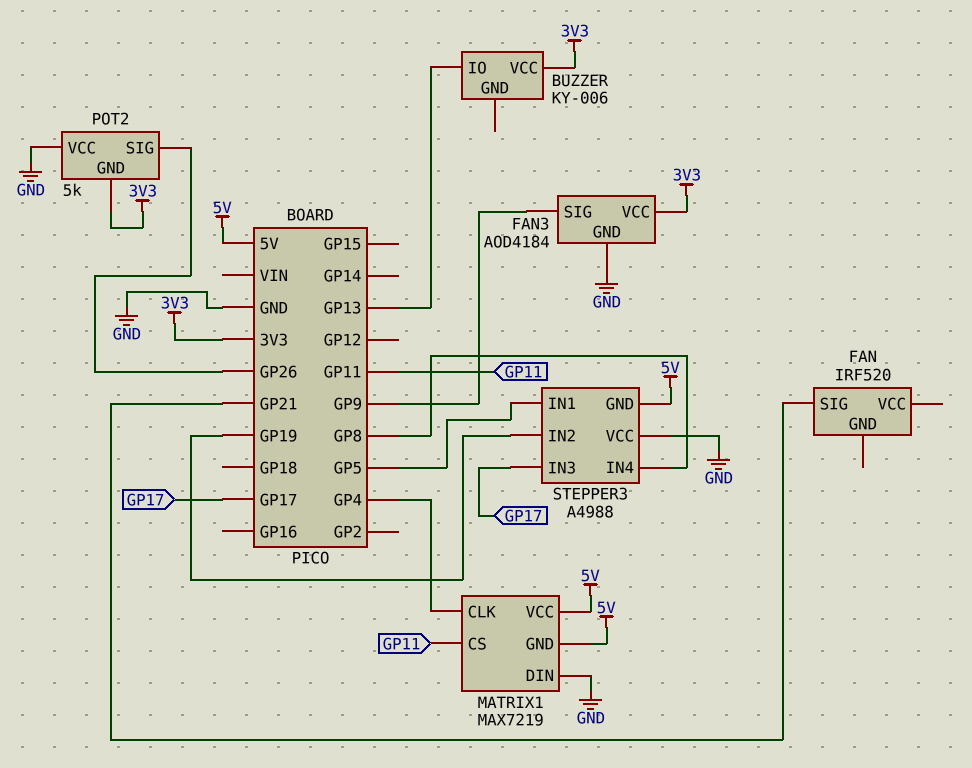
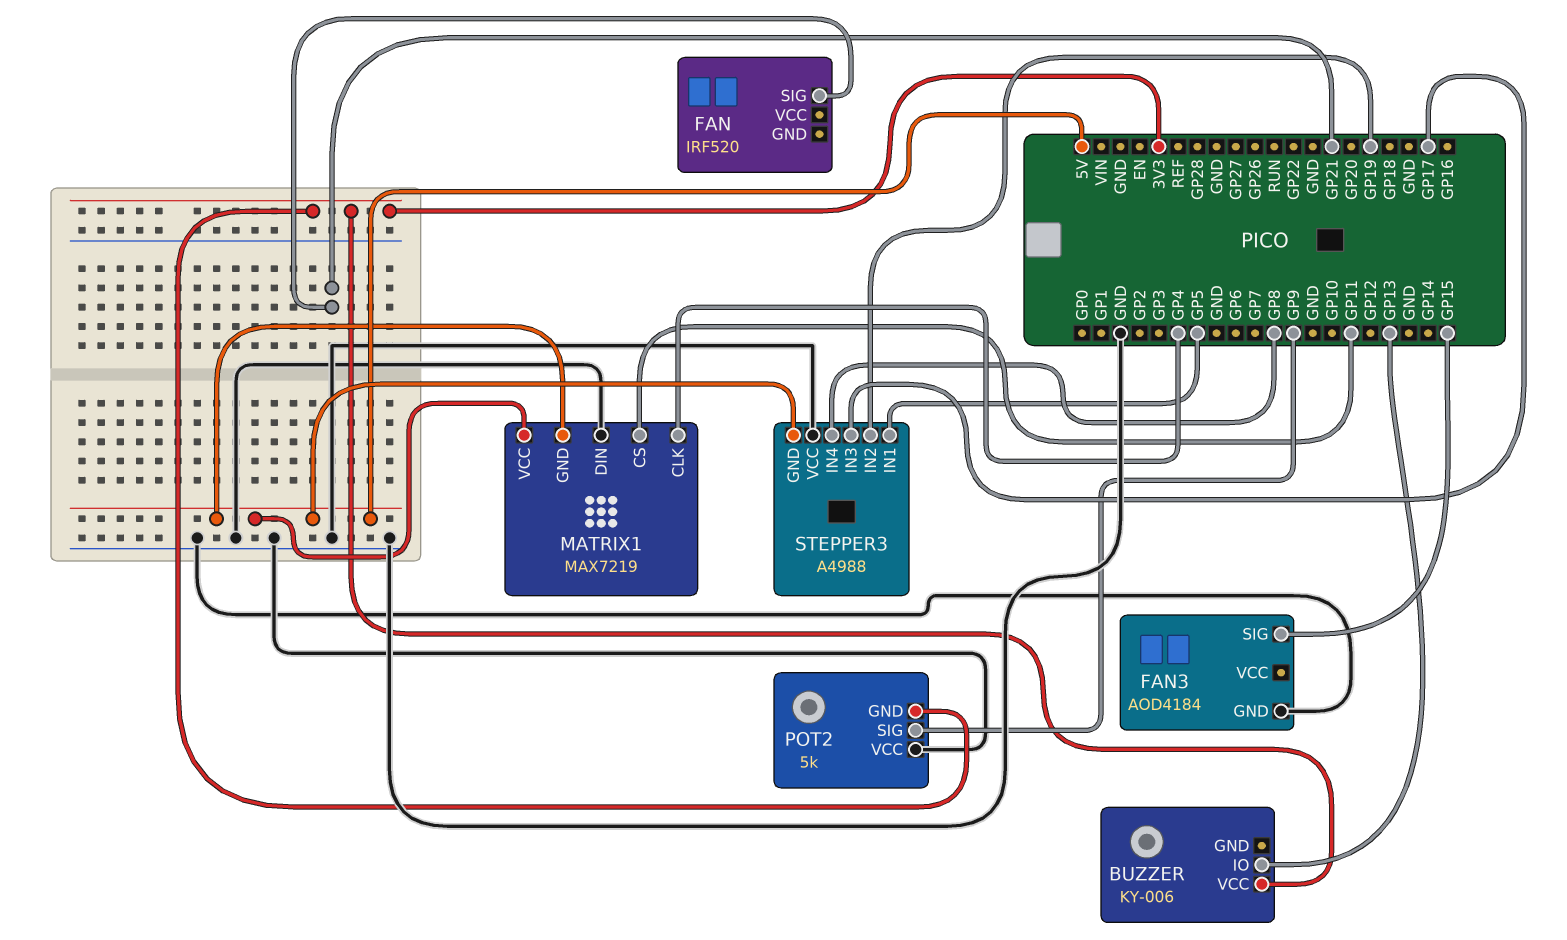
FAN3 pin SIG: GP9 -> GP15
FAN3 pin VCC: 3V3 -> none
POT2 pin SIG: GP26 -> GP9

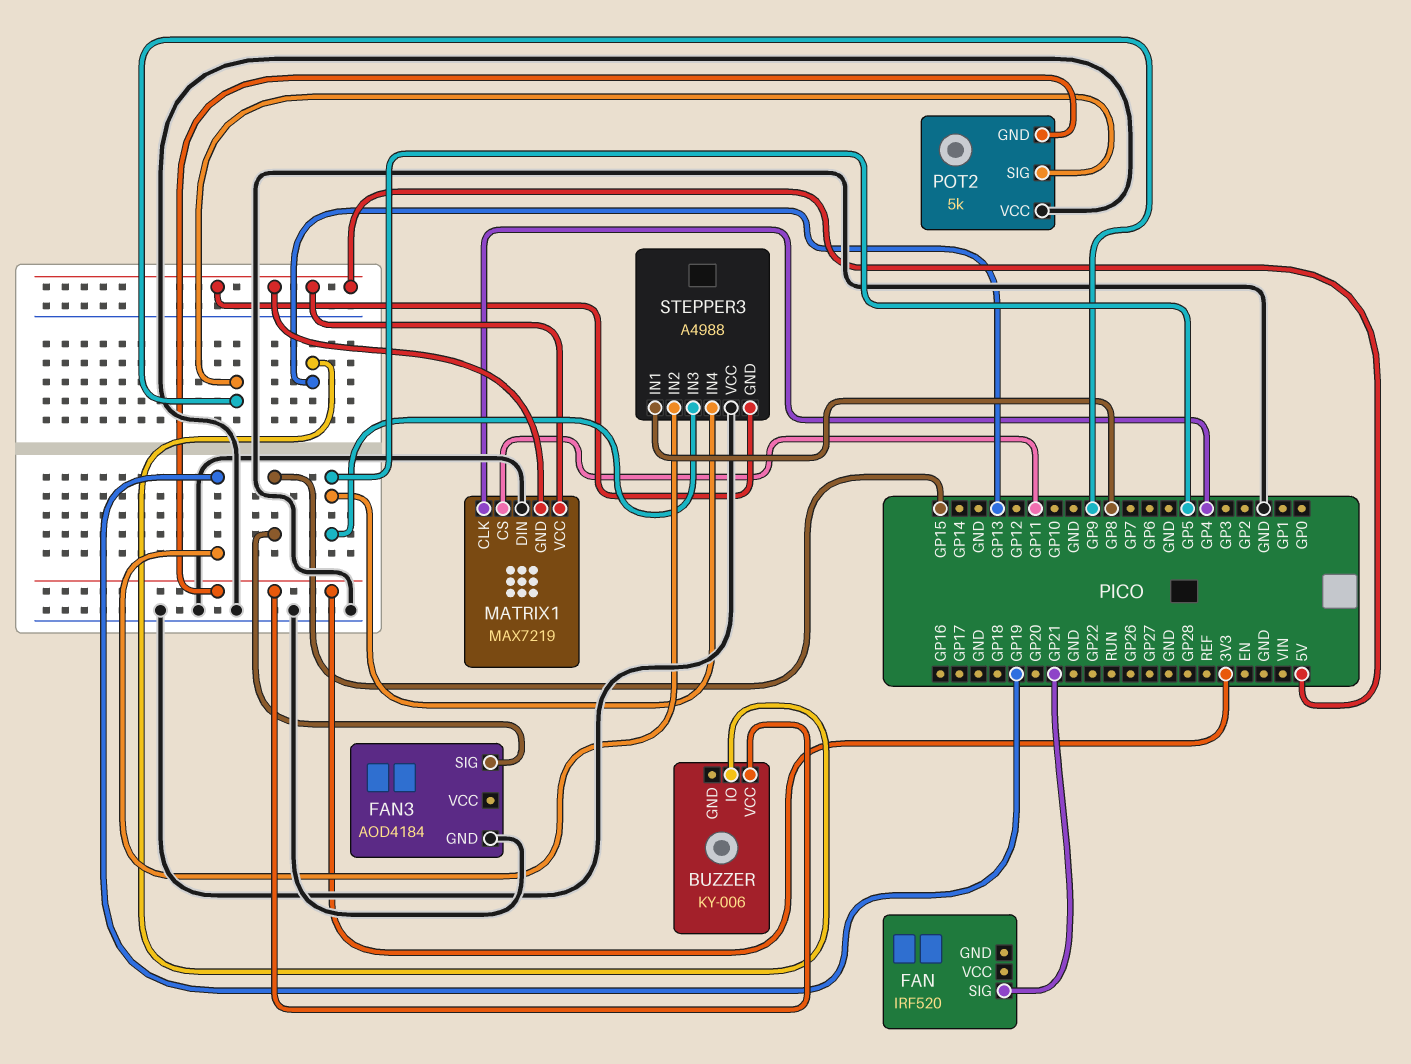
STEPPER3 pin IN1: GP5 -> GP8
STEPPER3 pin IN3: GP17 -> GP5
STEPPER3 pin IN4: GP8 -> GP5

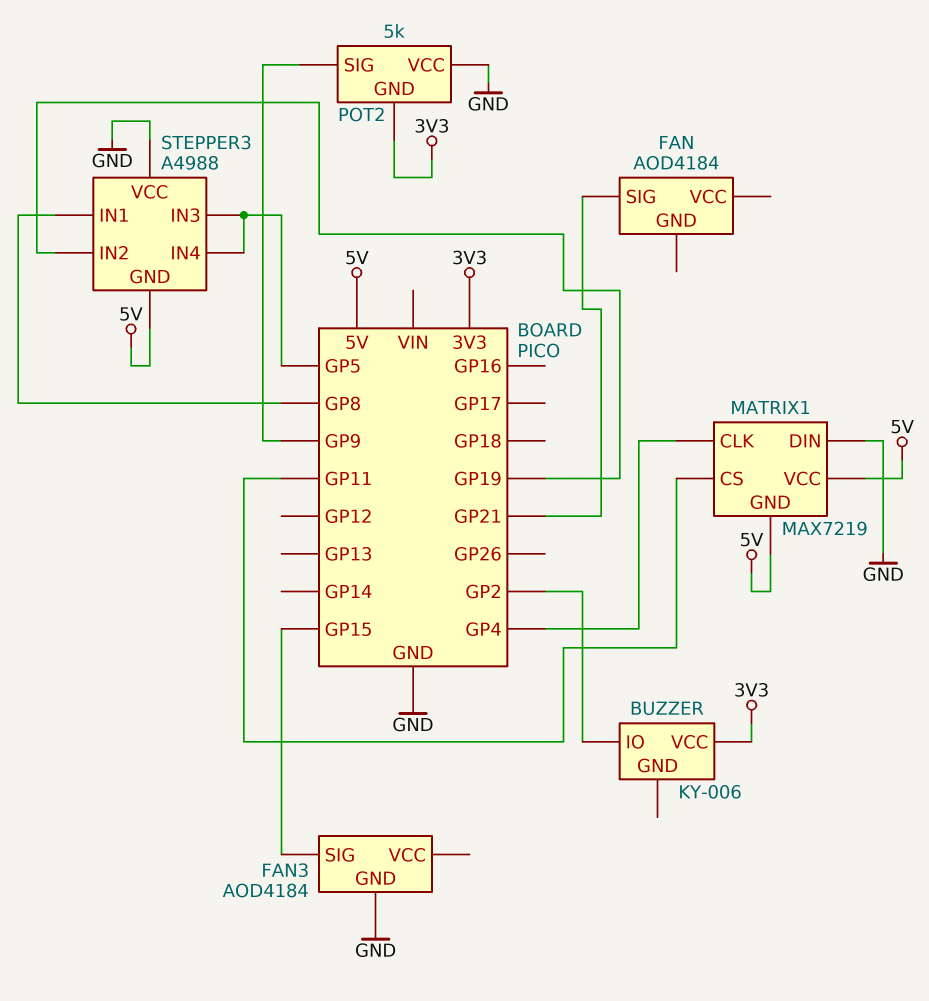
BUZZER pin IO: GP13 -> GP2
FAN: IRF520 -> AOD4184

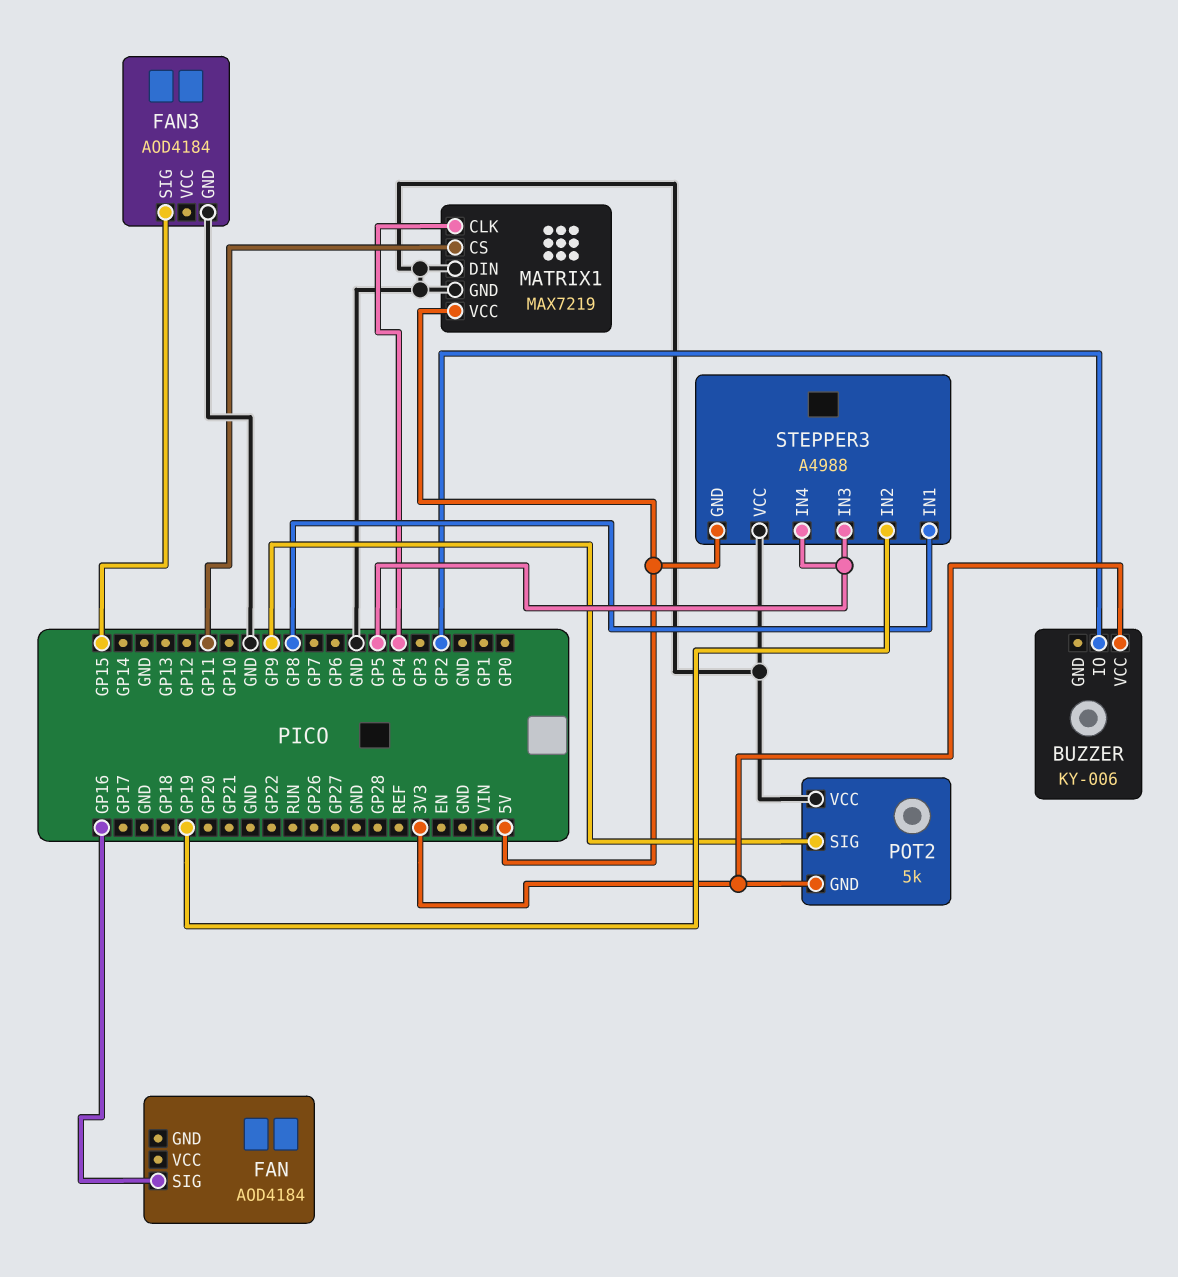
FAN pin SIG: GP21 -> GP16
MATRIX1 pin GND: 5V -> GND

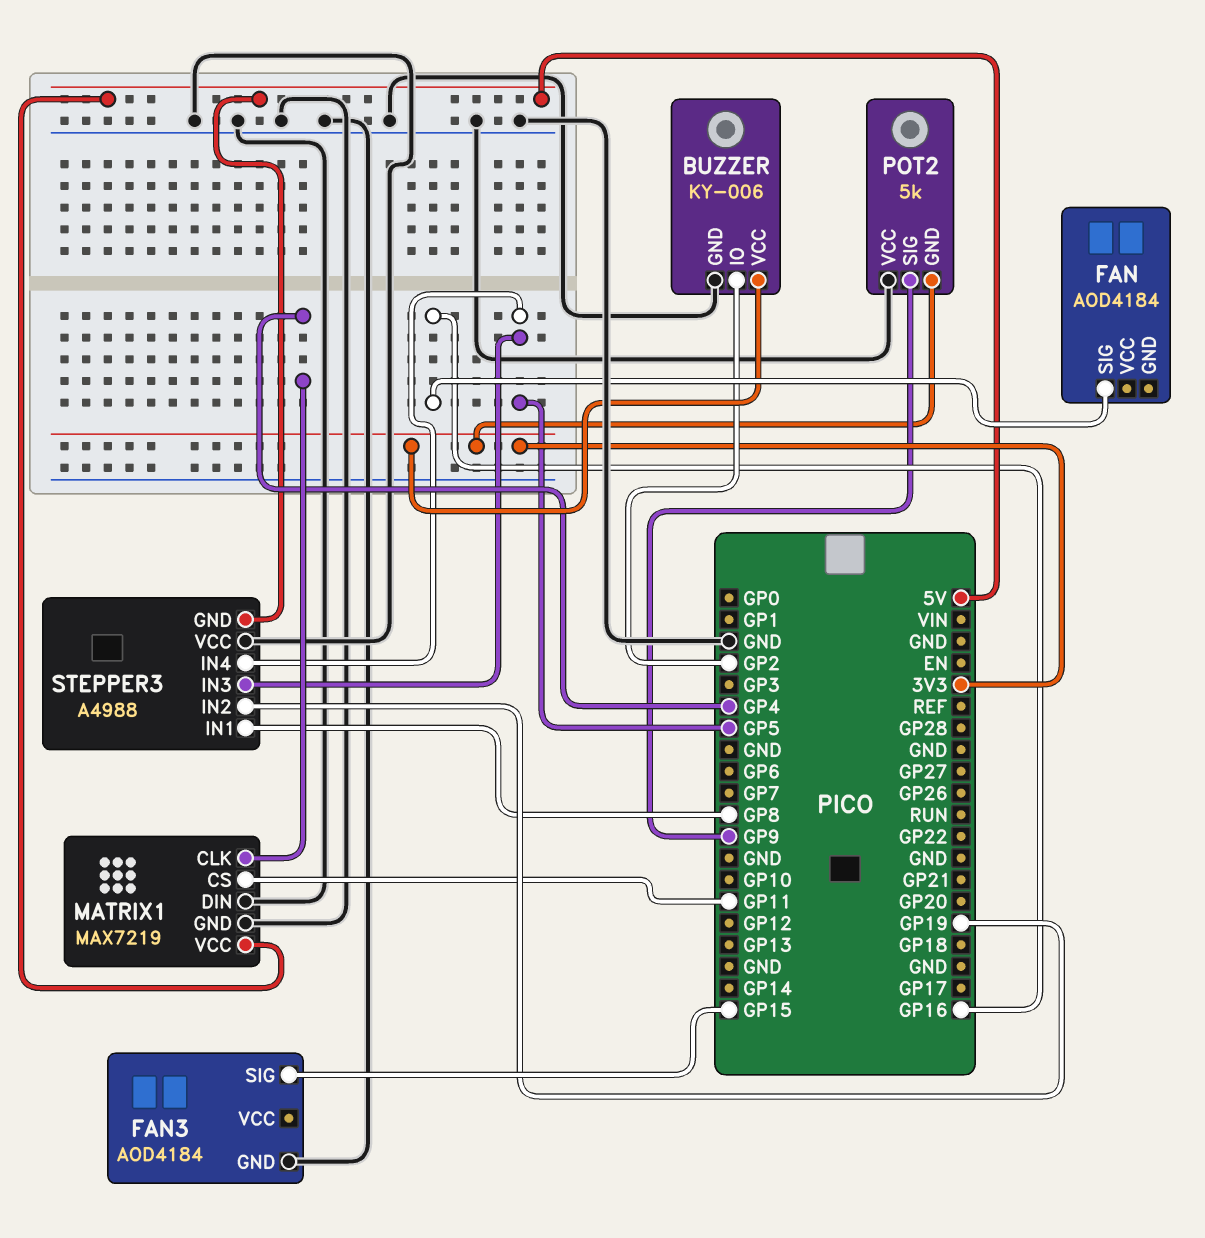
BUZZER pin GND: none -> GND

